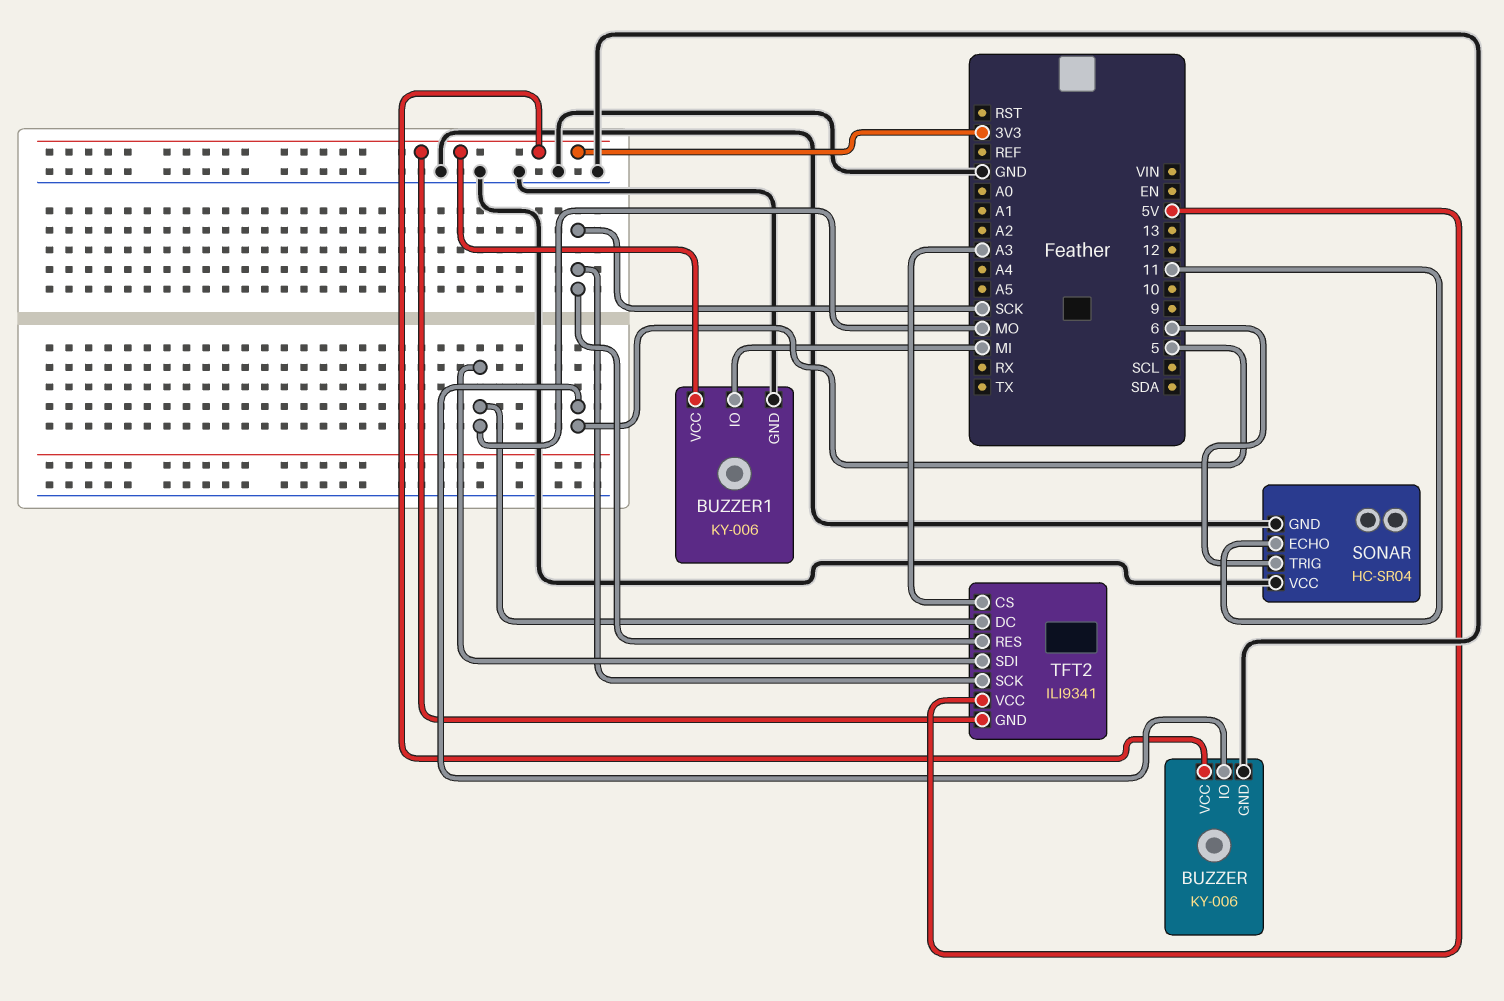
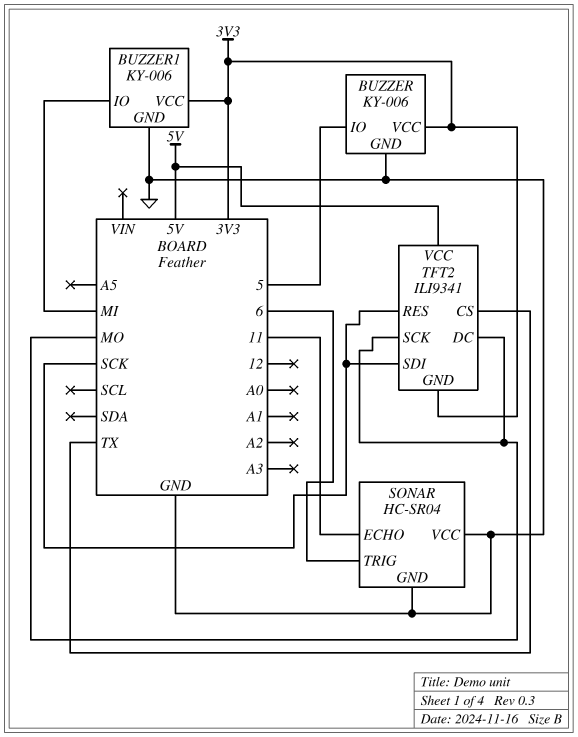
TFT2 pin CS: A3 -> TX
TFT2 pin SCK: SCK -> MO
TFT2 pin SDI: MO -> SCK

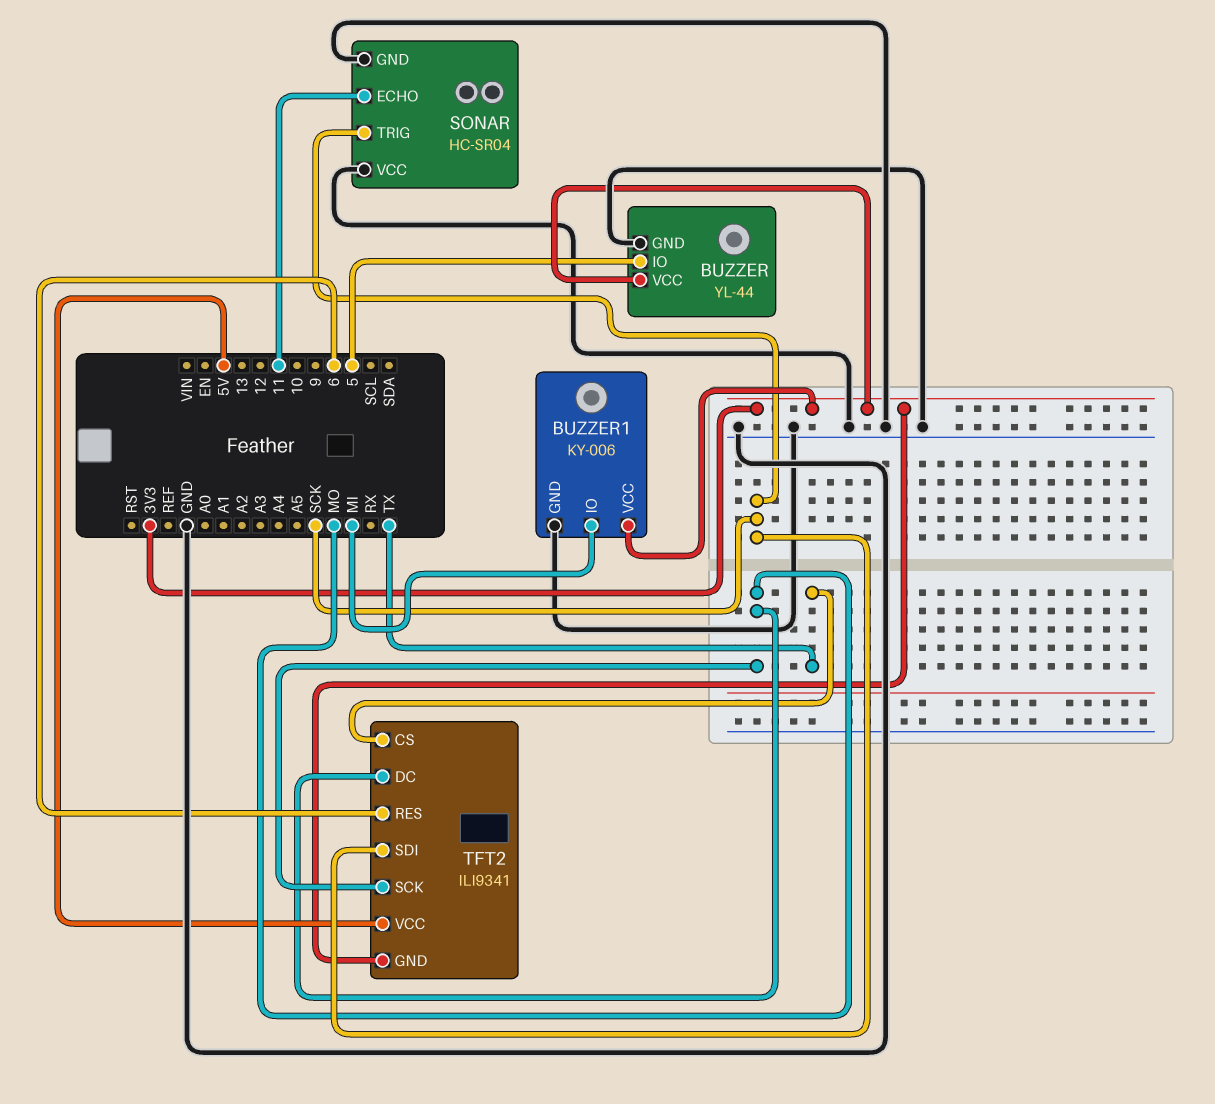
BUZZER: KY-006 -> YL-44
SONAR pin TRIG: 6 -> SCK
TFT2 pin RES: SCK -> 6

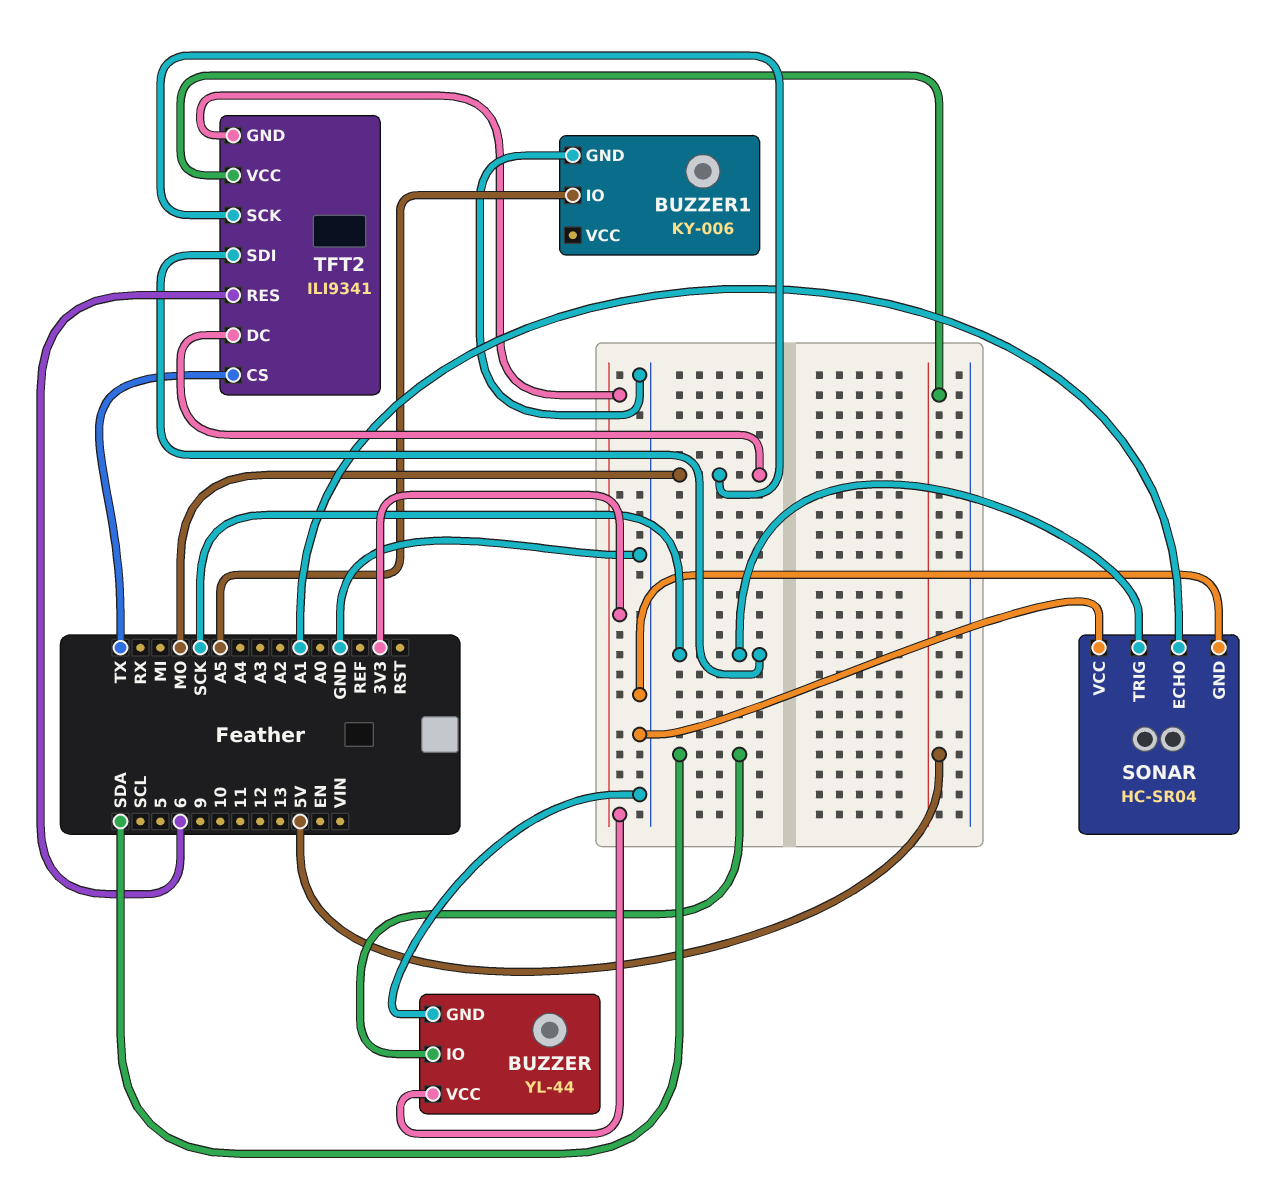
BUZZER pin IO: 5 -> SDA
BUZZER1 pin IO: MI -> A5
BUZZER1 pin VCC: 3V3 -> none
SONAR pin ECHO: 11 -> A1

